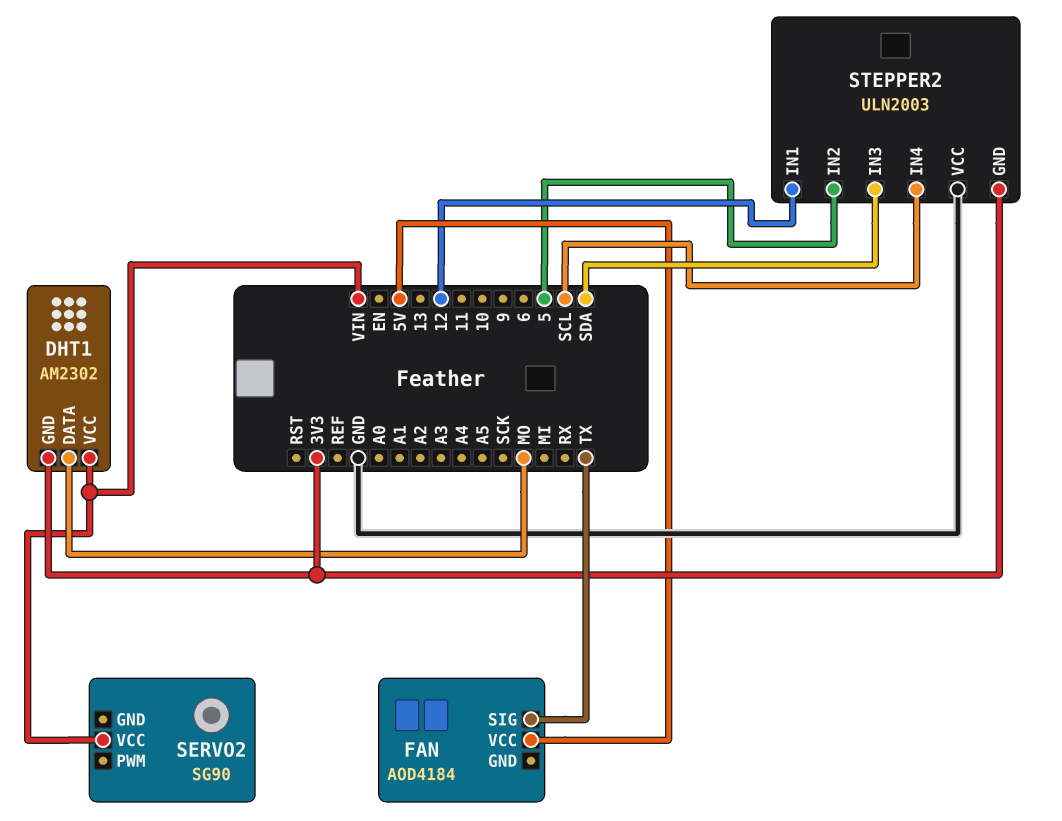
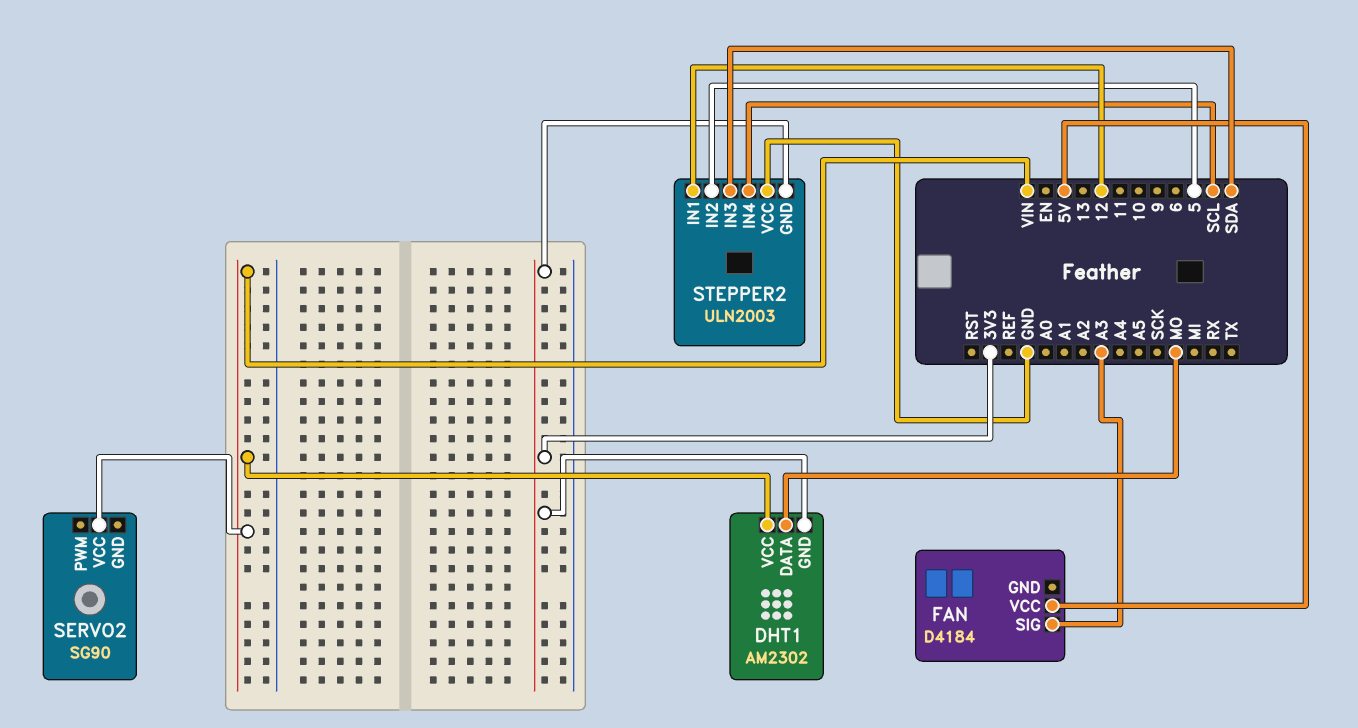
FAN: AOD4184 -> D4184
FAN pin SIG: TX -> A3

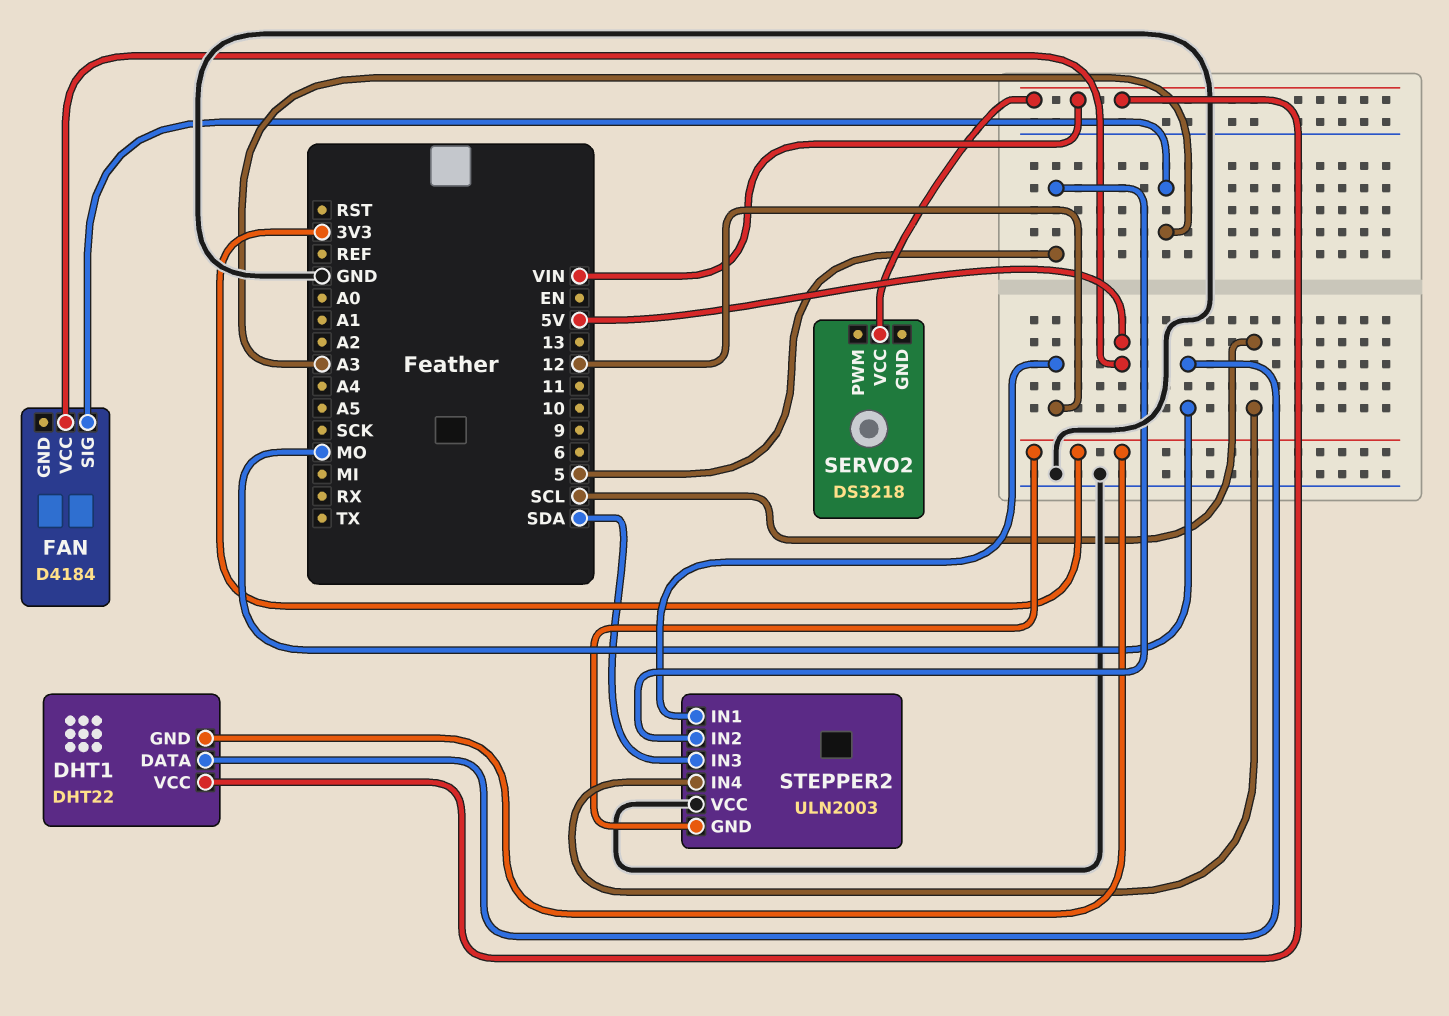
DHT1: AM2302 -> DHT22
SERVO2: SG90 -> DS3218

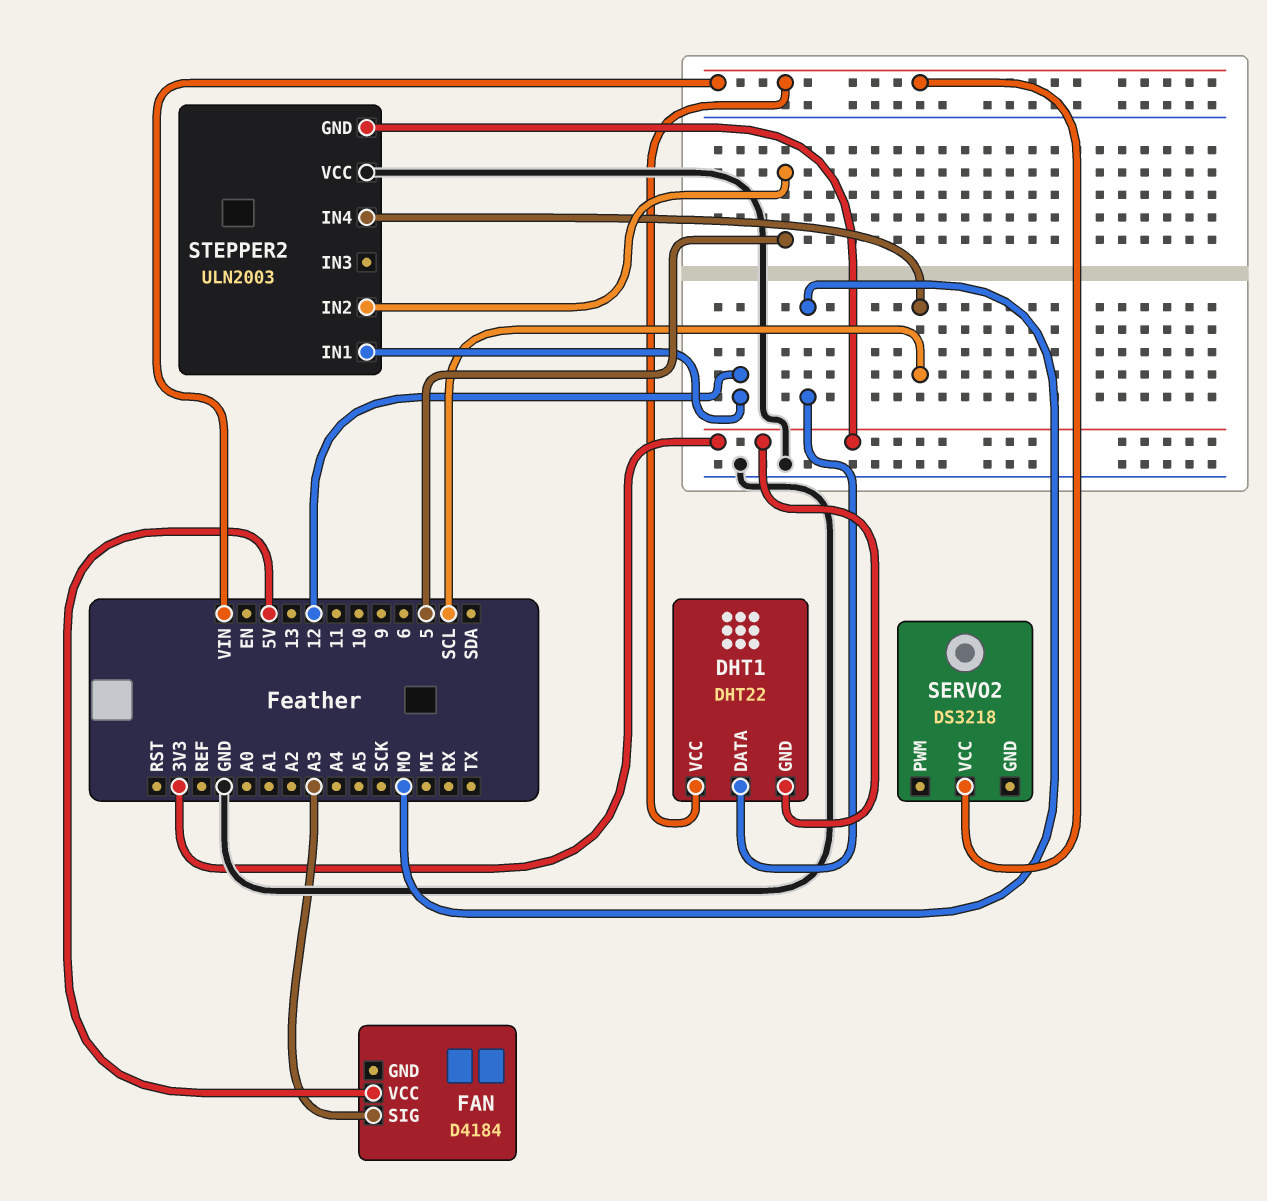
STEPPER2 pin IN3: SDA -> none

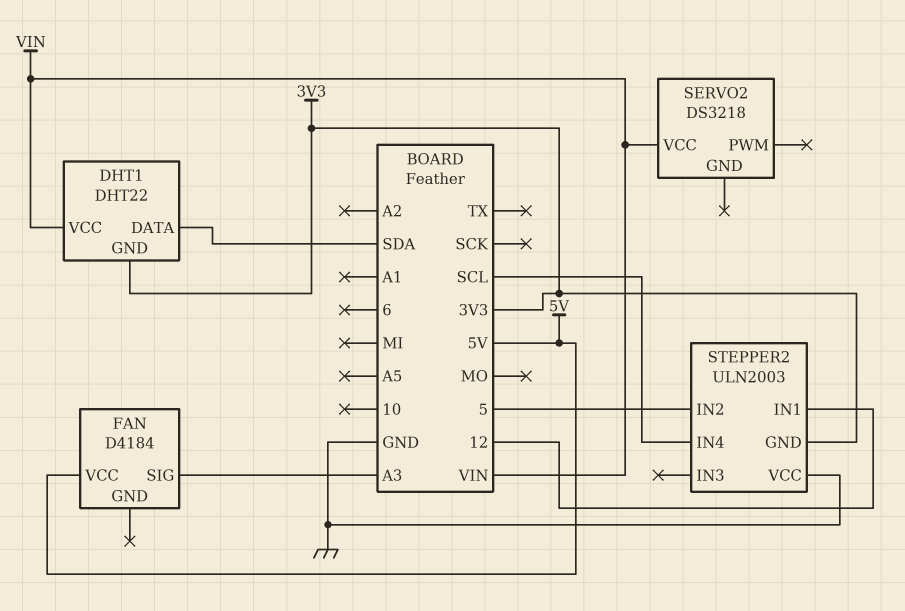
DHT1 pin DATA: MO -> SDA

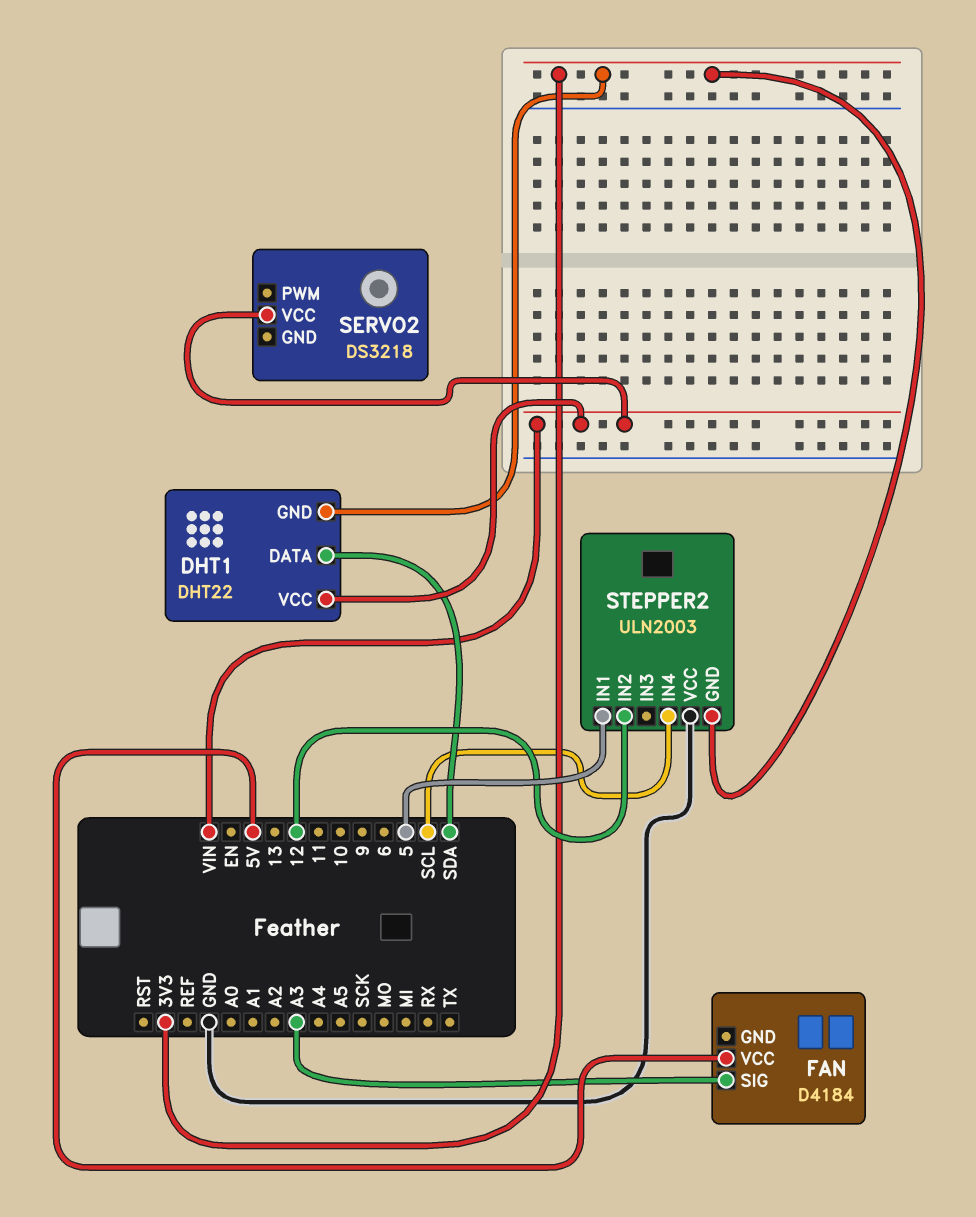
STEPPER2 pin IN1: 12 -> 5
STEPPER2 pin IN2: 5 -> 12

